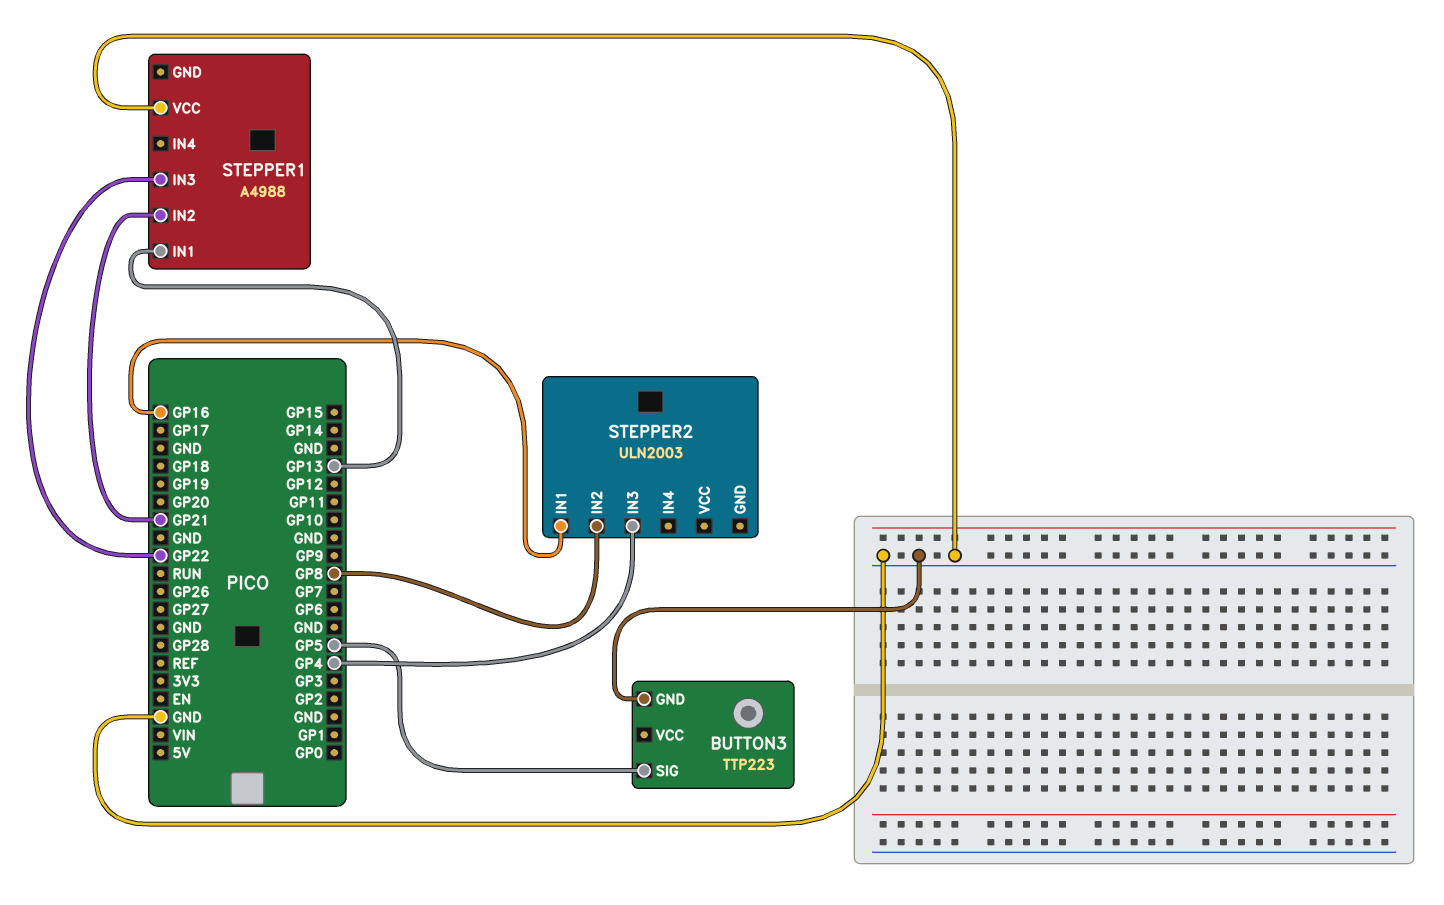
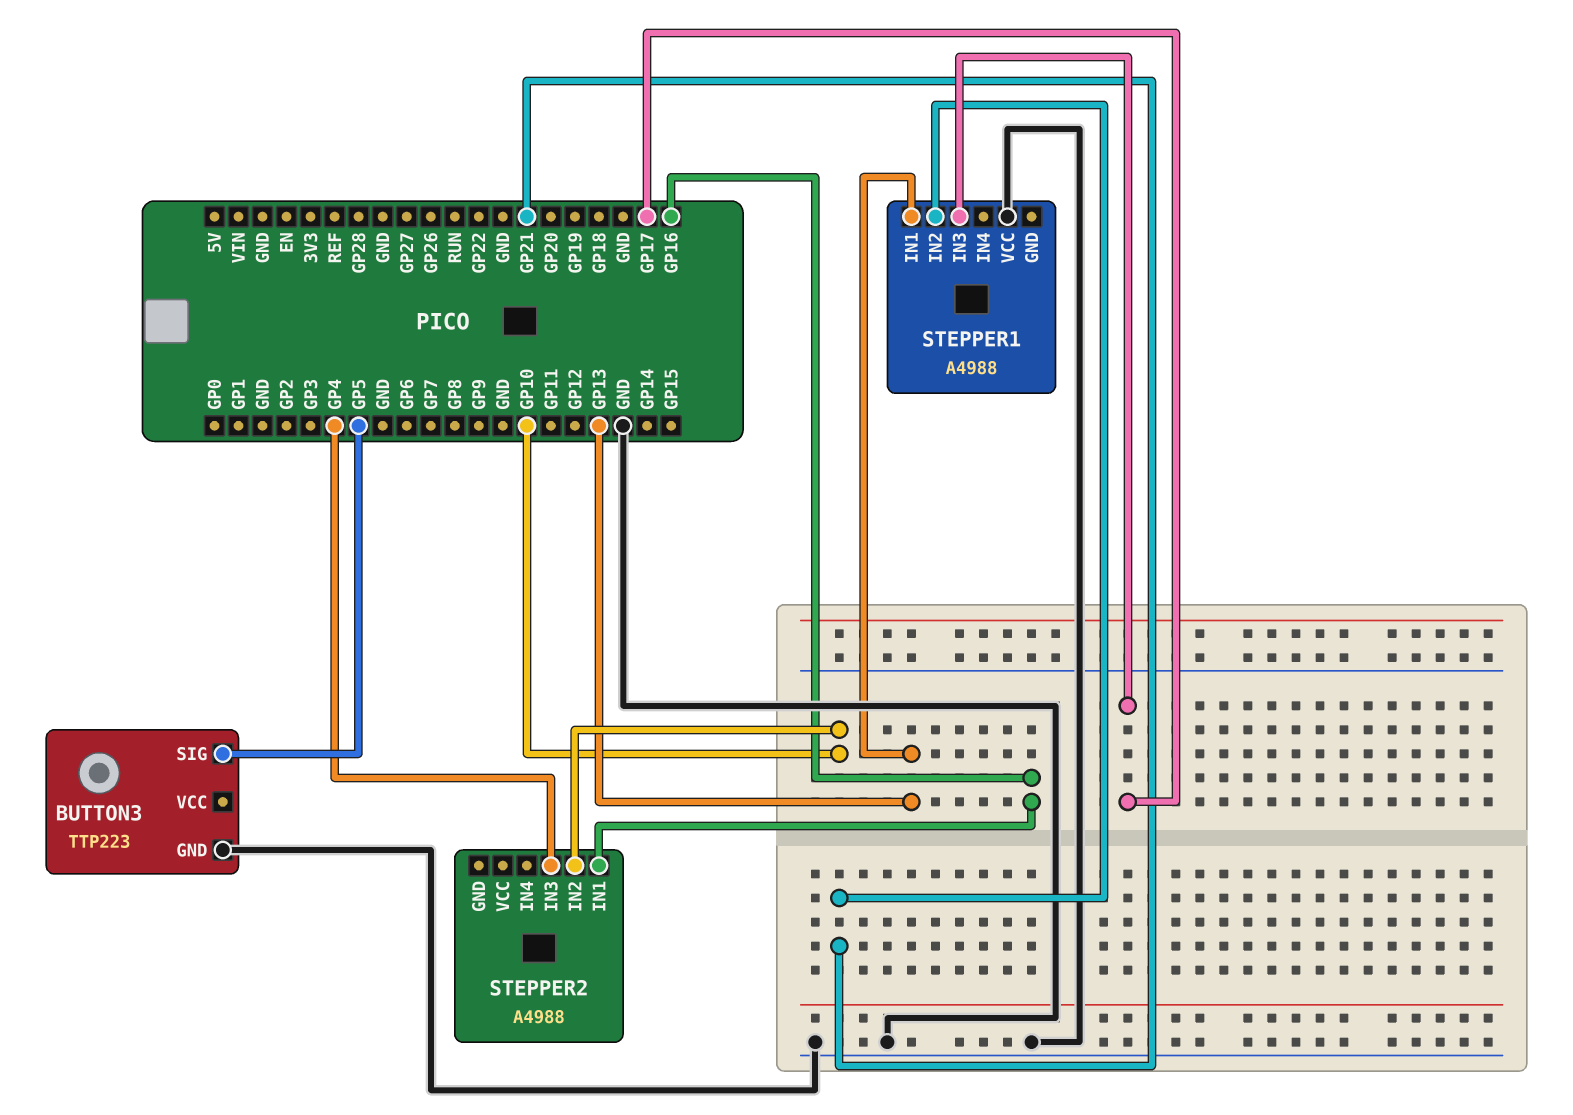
STEPPER1 pin IN3: GP22 -> GP17
STEPPER2: ULN2003 -> A4988
STEPPER2 pin IN2: GP8 -> GP10

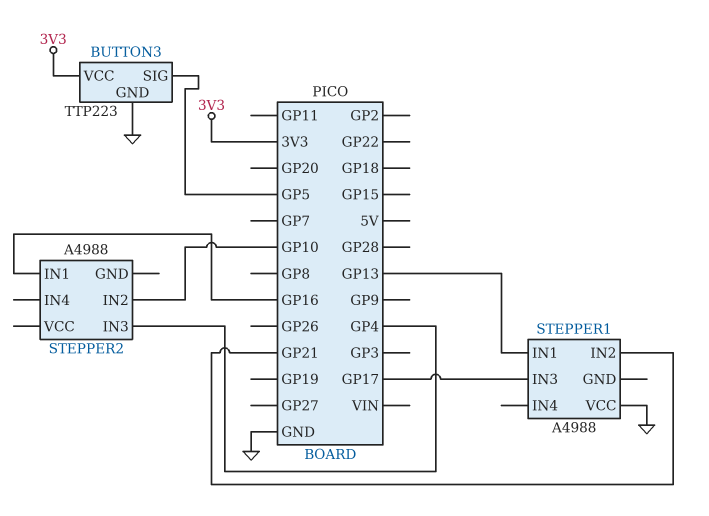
BUTTON3 pin VCC: none -> 3V3

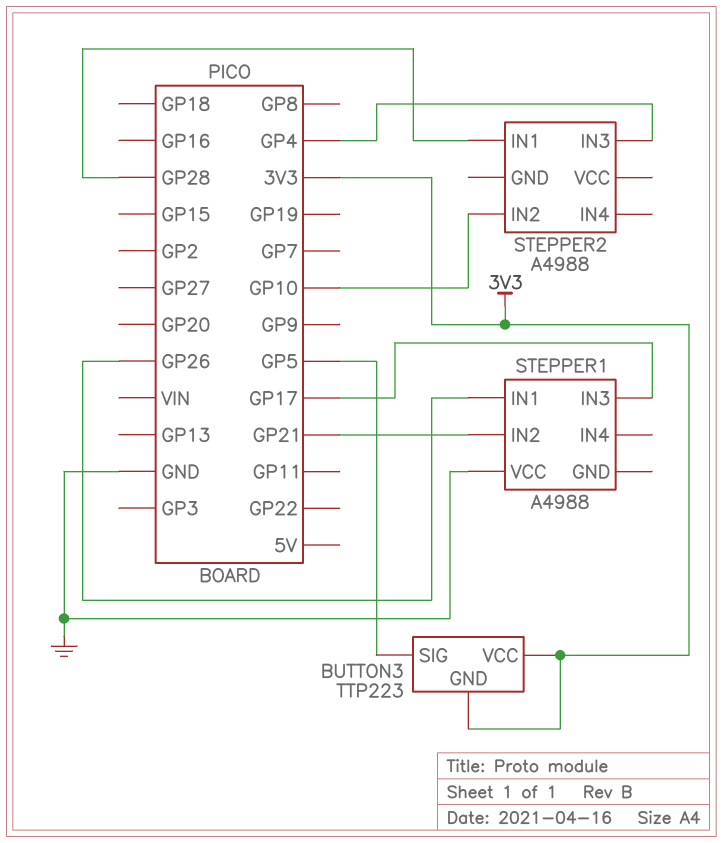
BUTTON3 pin GND: GND -> 3V3
STEPPER1 pin IN1: GP13 -> GP26
STEPPER2 pin IN1: GP16 -> GP28

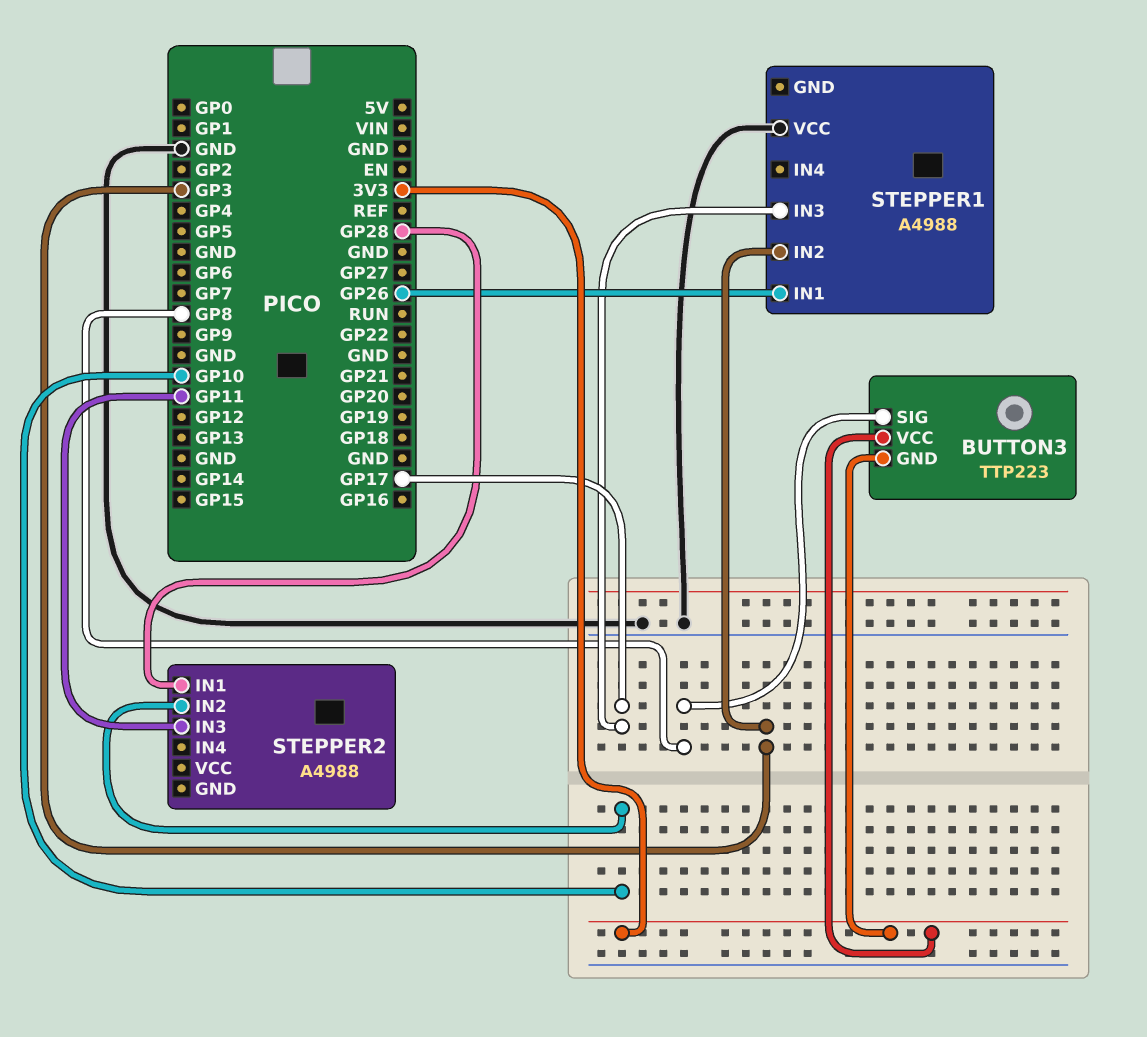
BUTTON3 pin SIG: GP5 -> GP8
STEPPER1 pin IN2: GP21 -> GP3
STEPPER2 pin IN3: GP4 -> GP11

